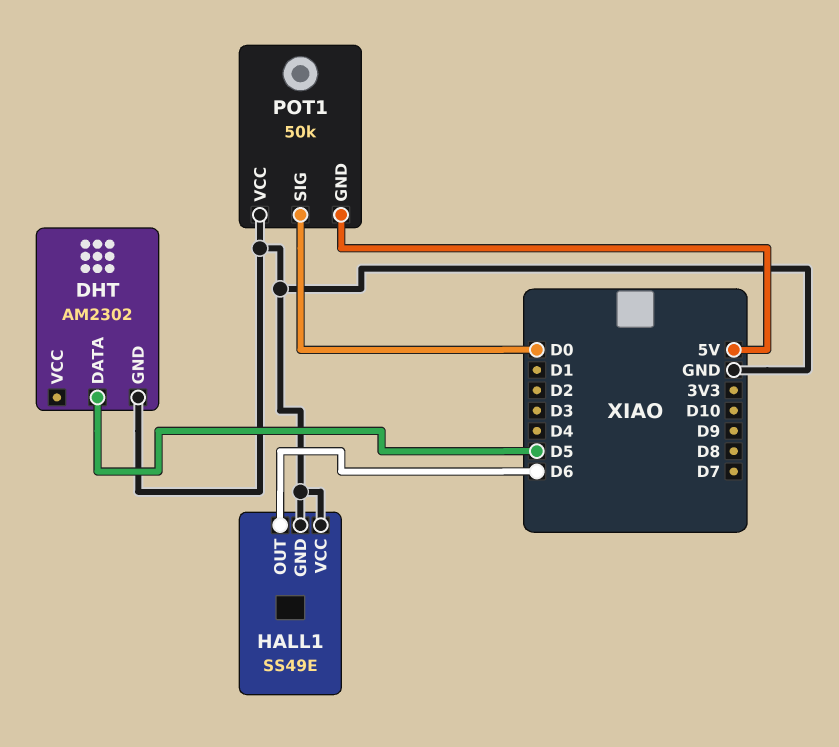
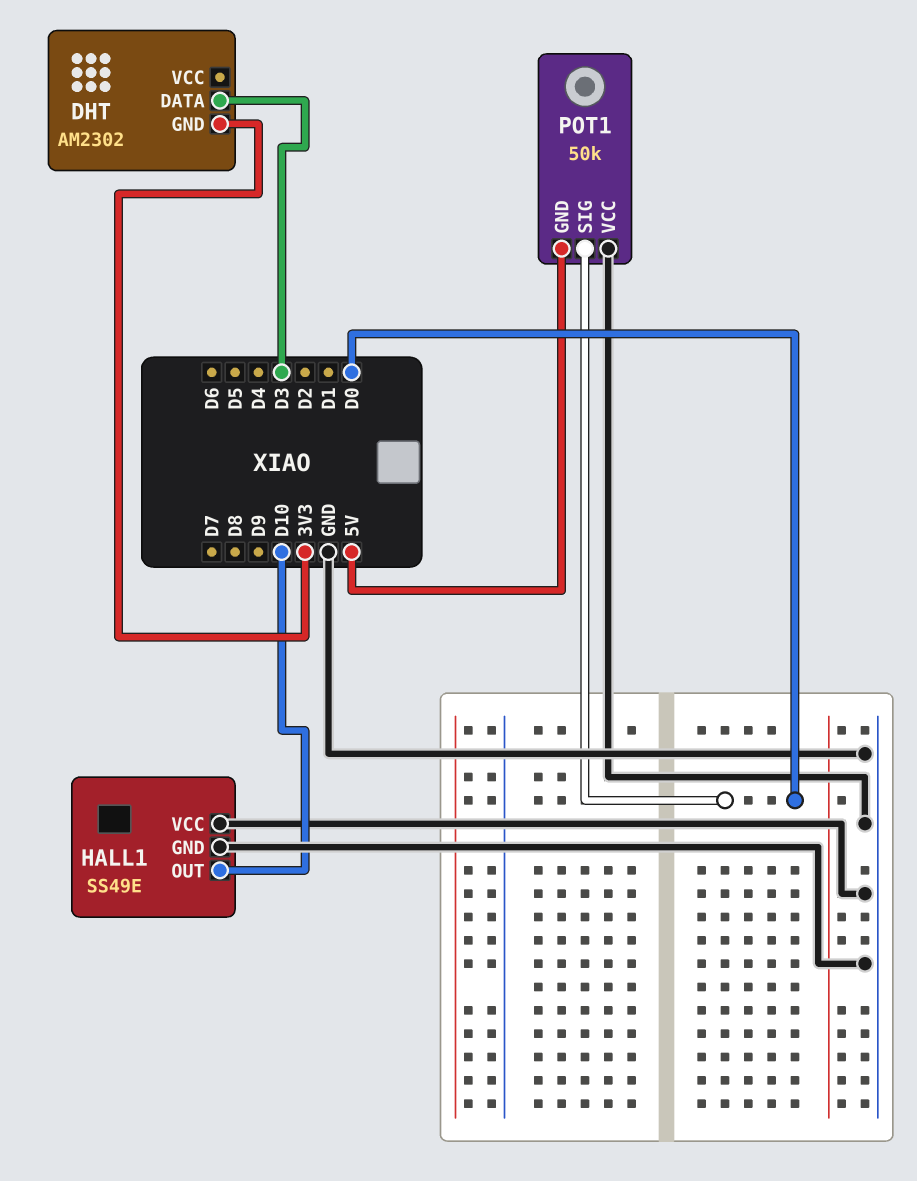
DHT pin DATA: D5 -> D3
DHT pin GND: GND -> 3V3
HALL1 pin OUT: D6 -> D10

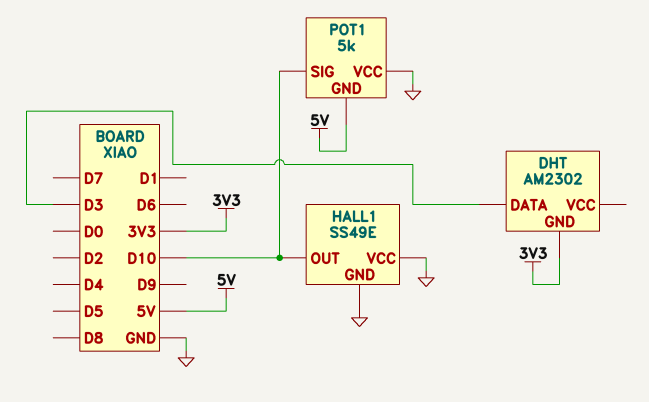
POT1: 50k -> 5k
POT1 pin SIG: D0 -> D10

